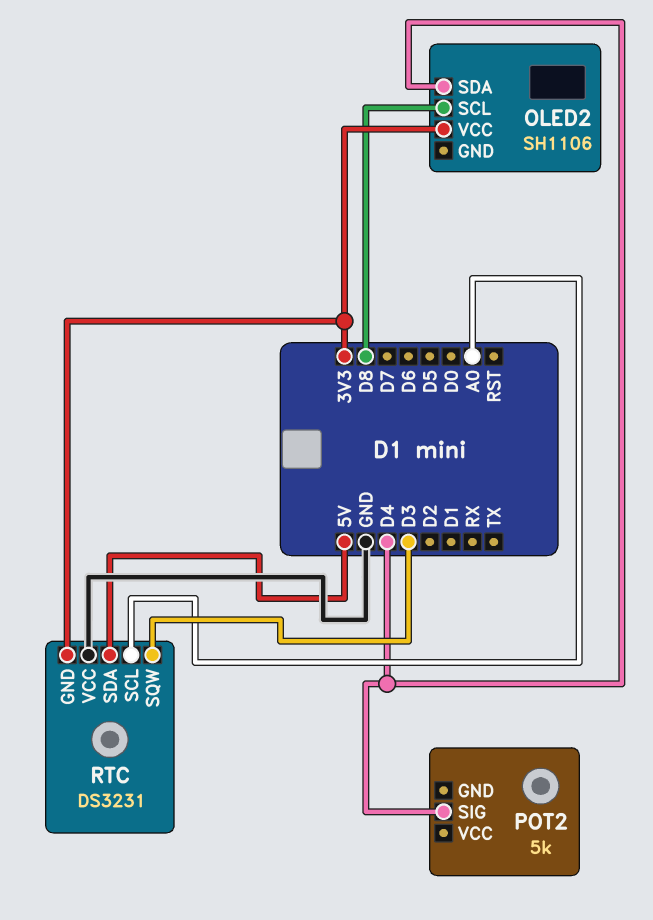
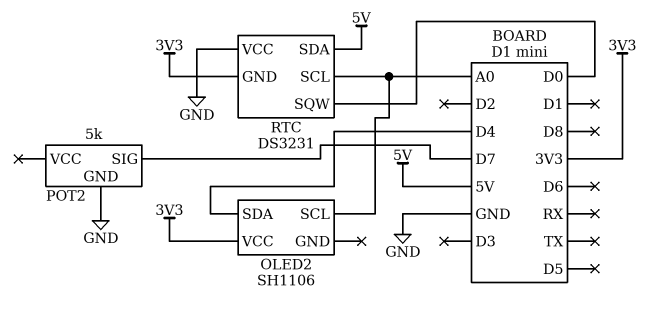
OLED2 pin SCL: D8 -> A0
POT2 pin GND: none -> GND
POT2 pin SIG: D4 -> D7
RTC pin SQW: D3 -> D0

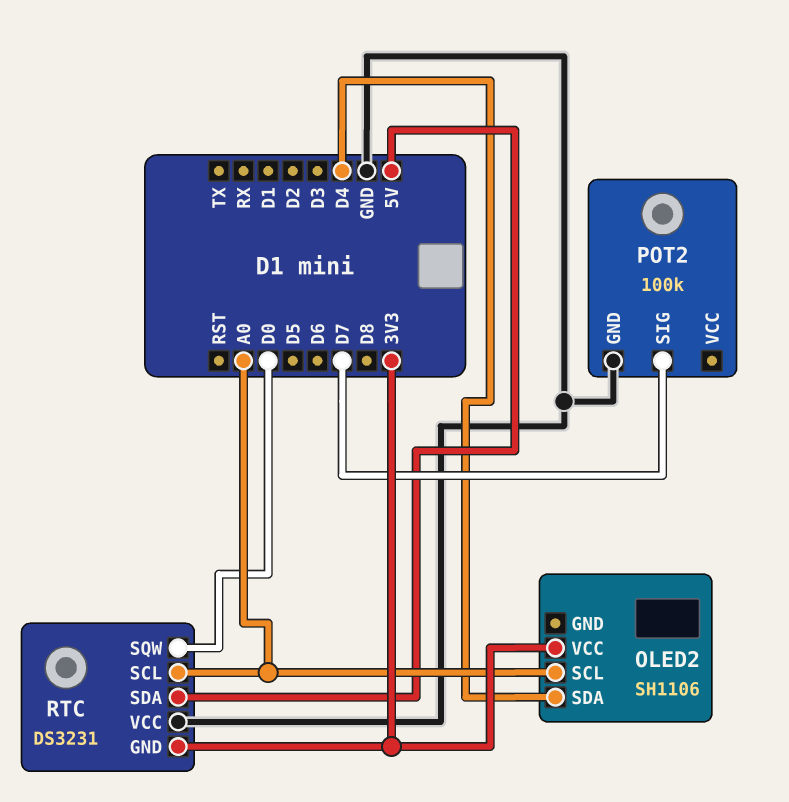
POT2: 5k -> 100k

